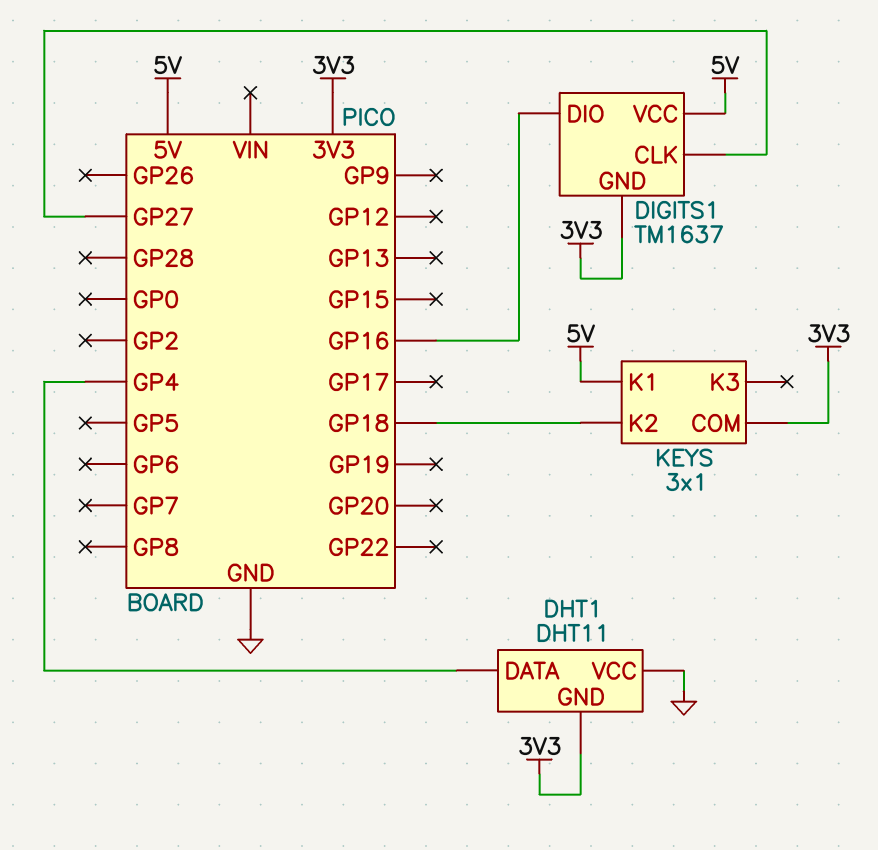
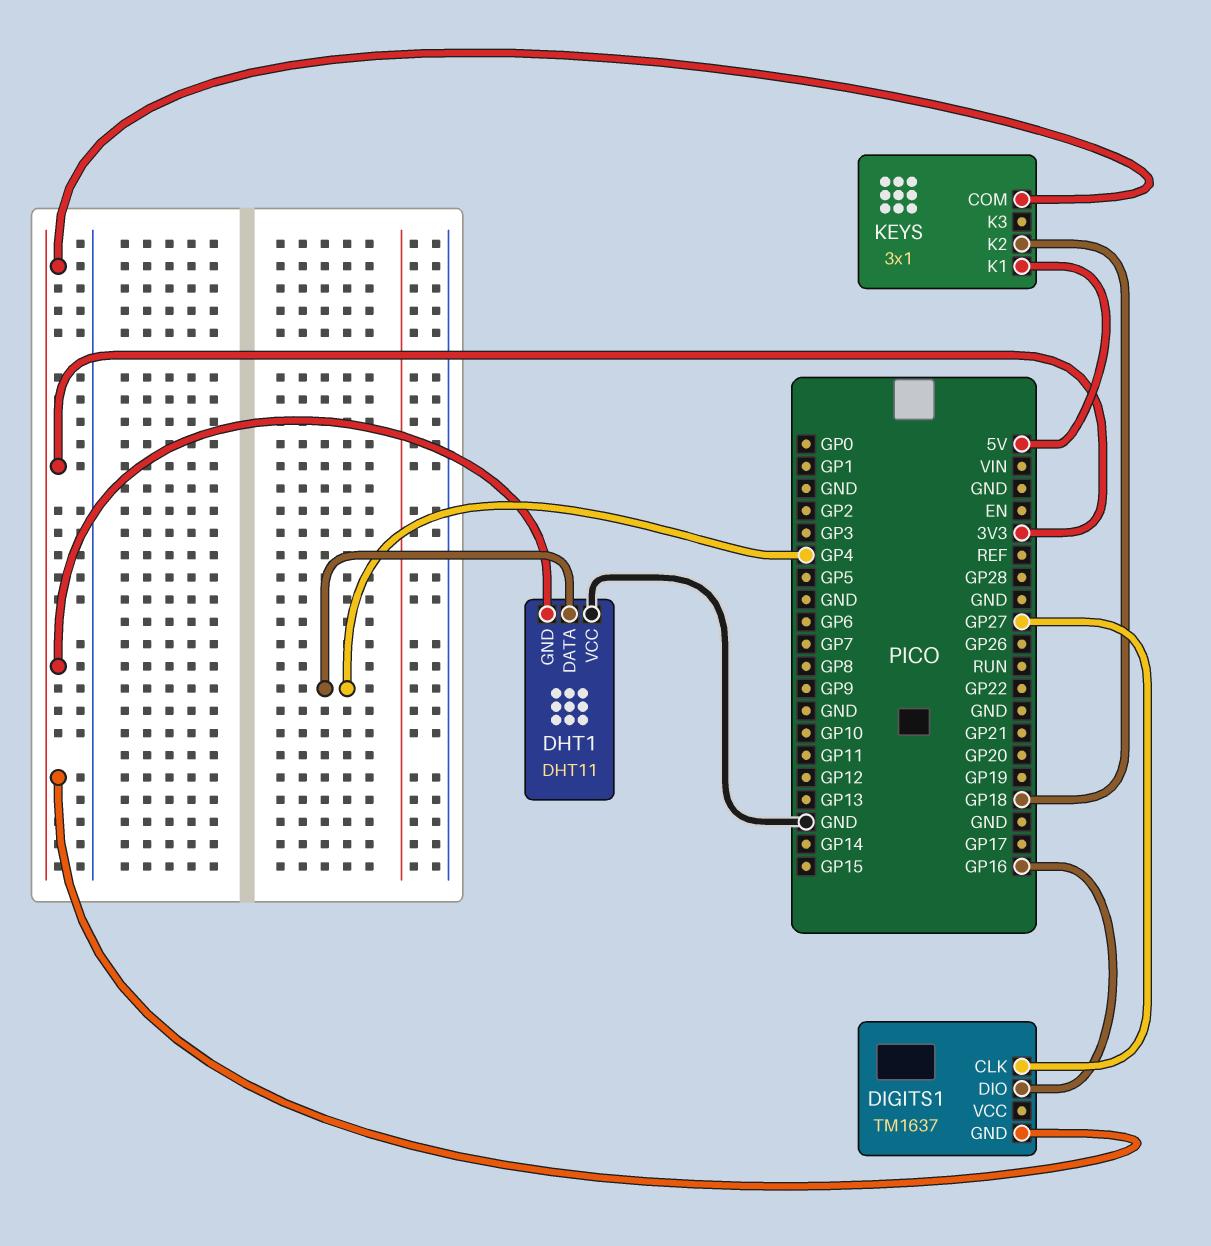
DIGITS1 pin VCC: 5V -> none

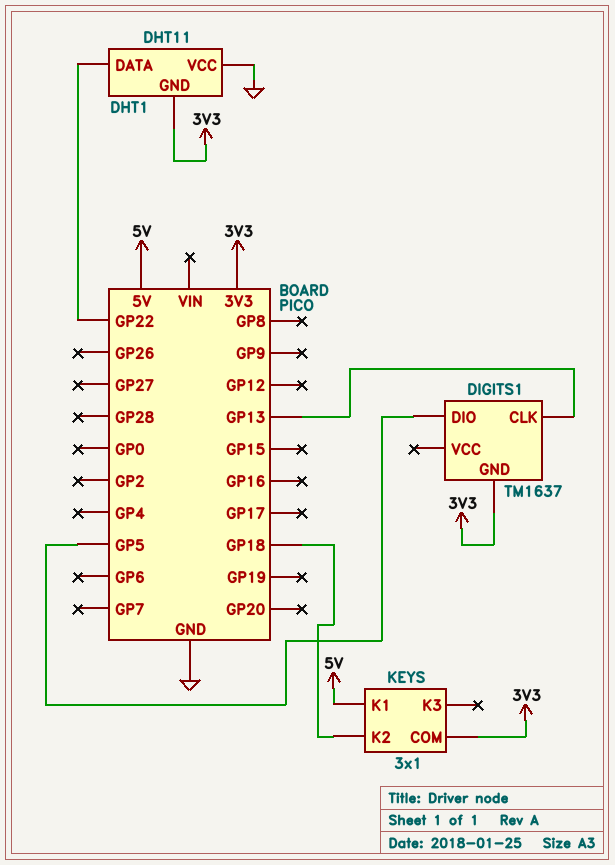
DHT1 pin DATA: GP4 -> GP22
DIGITS1 pin CLK: GP27 -> GP13
DIGITS1 pin DIO: GP16 -> GP5

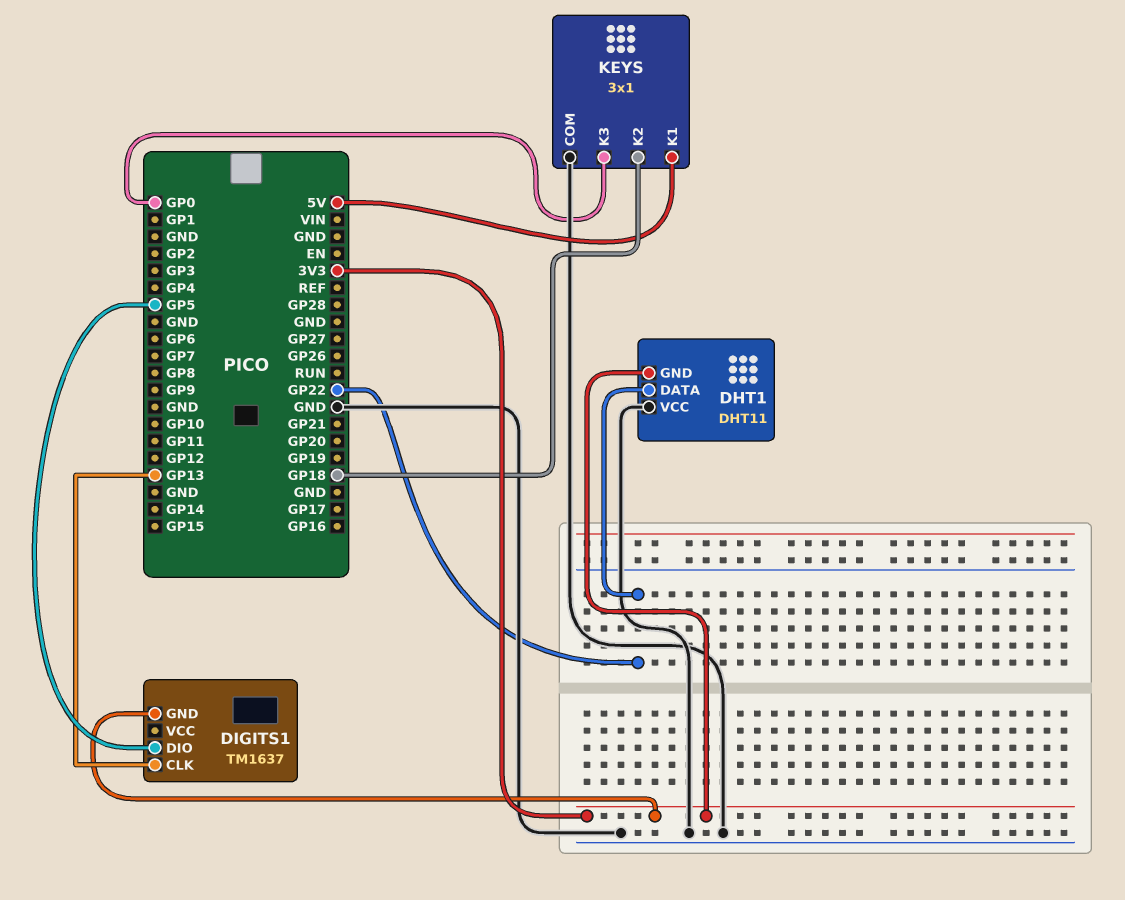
KEYS pin COM: 3V3 -> GND
KEYS pin K3: none -> GP0

